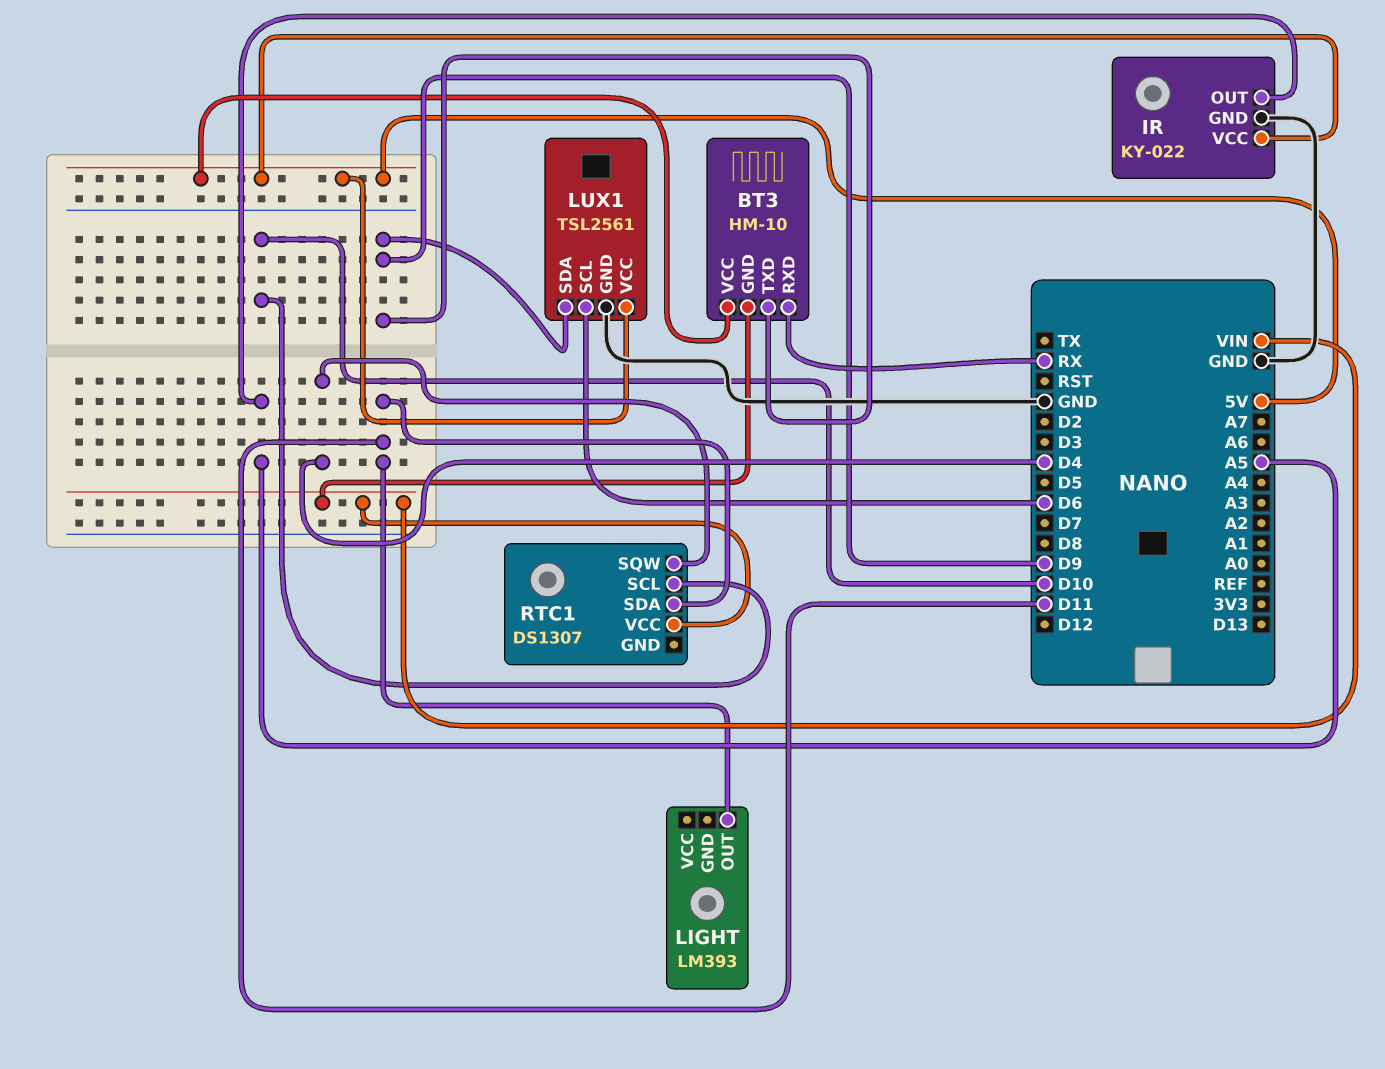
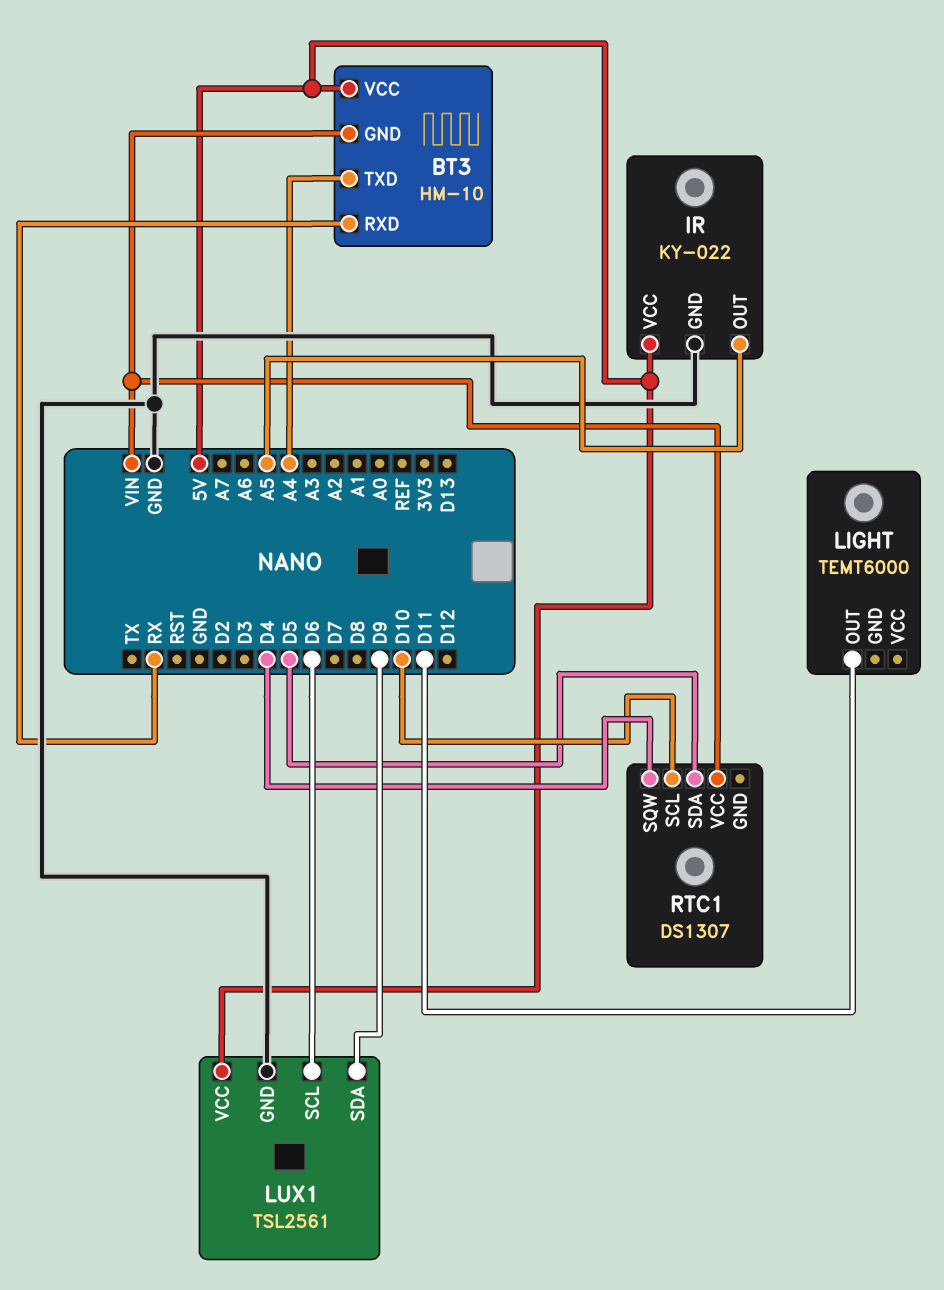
BT3 pin TXD: D9 -> A4
LIGHT: LM393 -> TEMT6000
RTC1 pin SDA: D11 -> D5

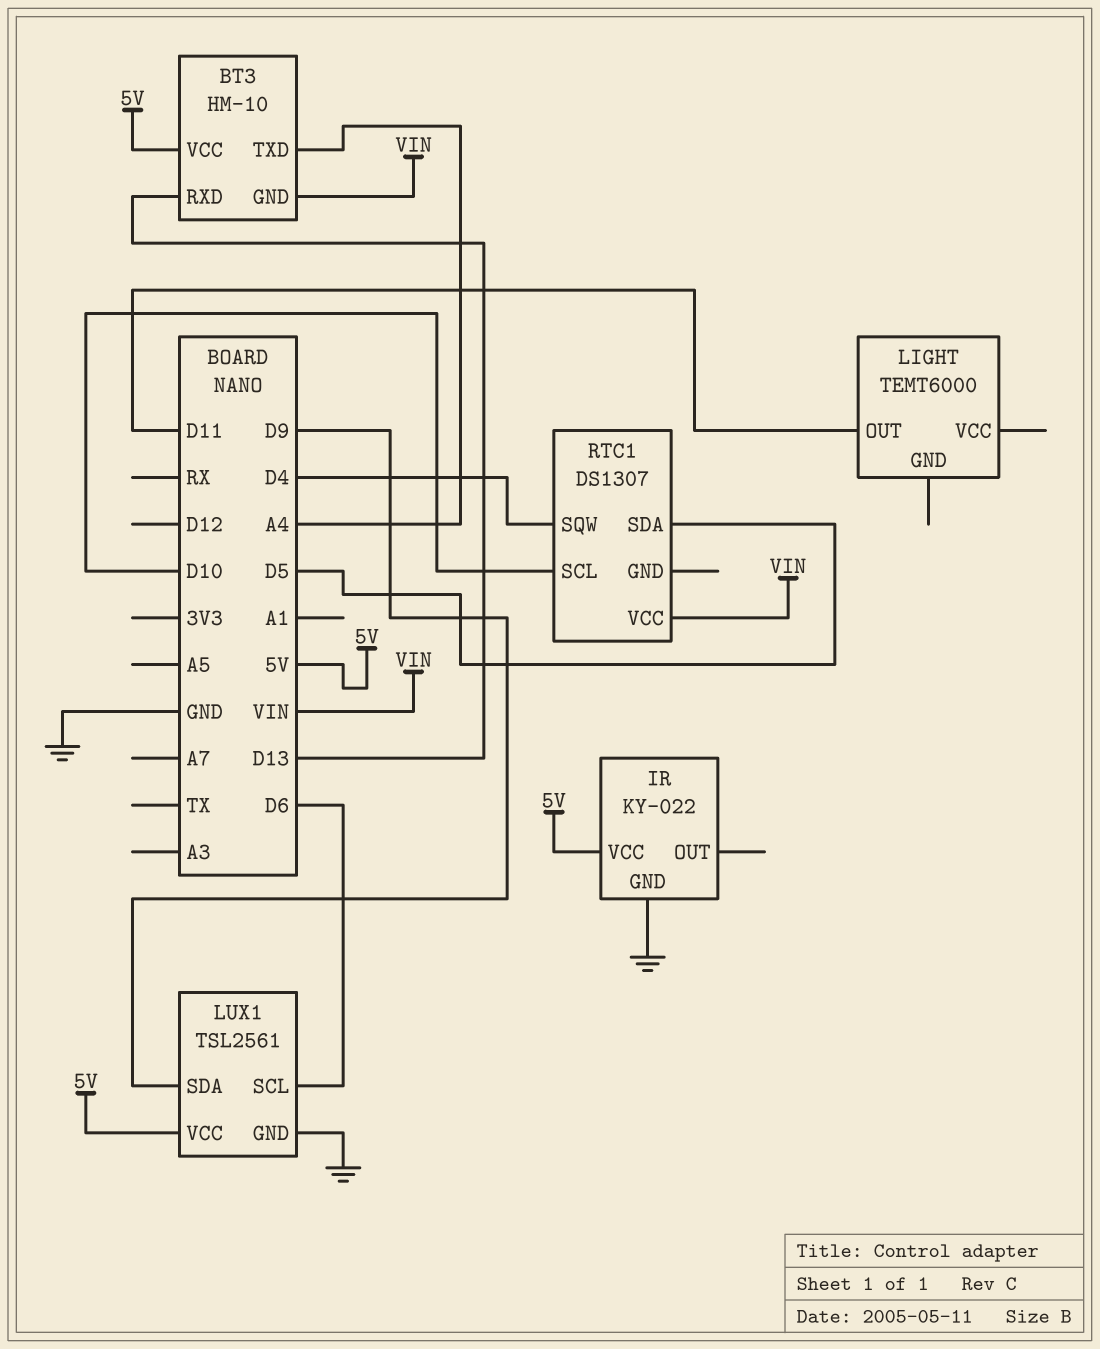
BT3 pin RXD: RX -> D13
IR pin OUT: A5 -> none

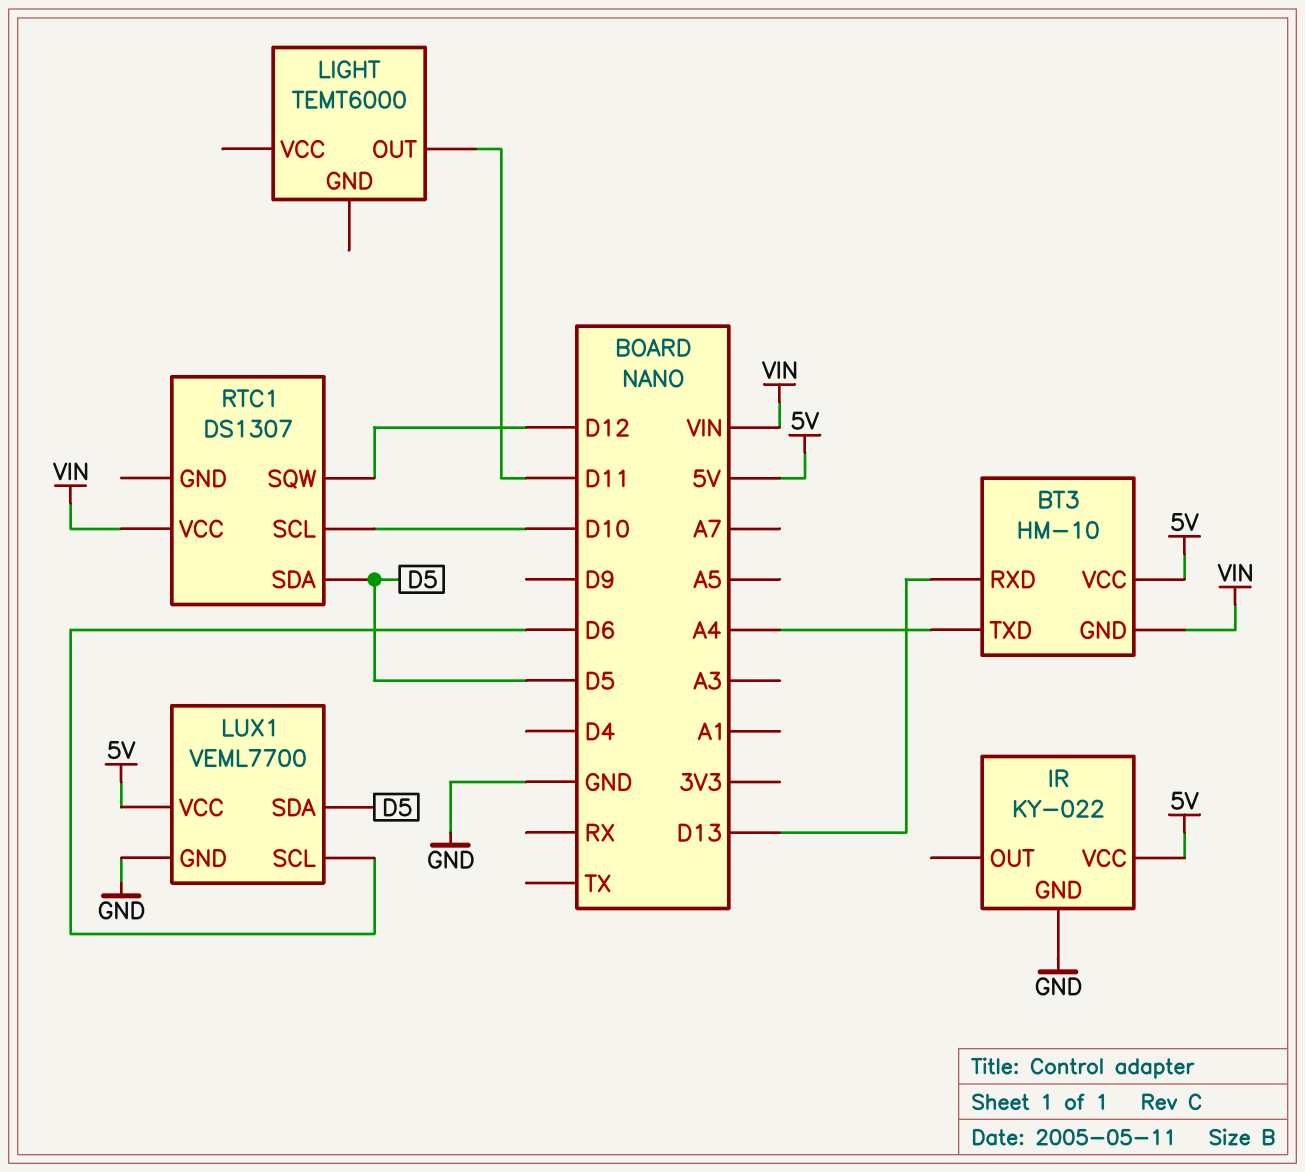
LUX1: TSL2561 -> VEML7700
LUX1 pin SDA: D9 -> D5
RTC1 pin SQW: D4 -> D12

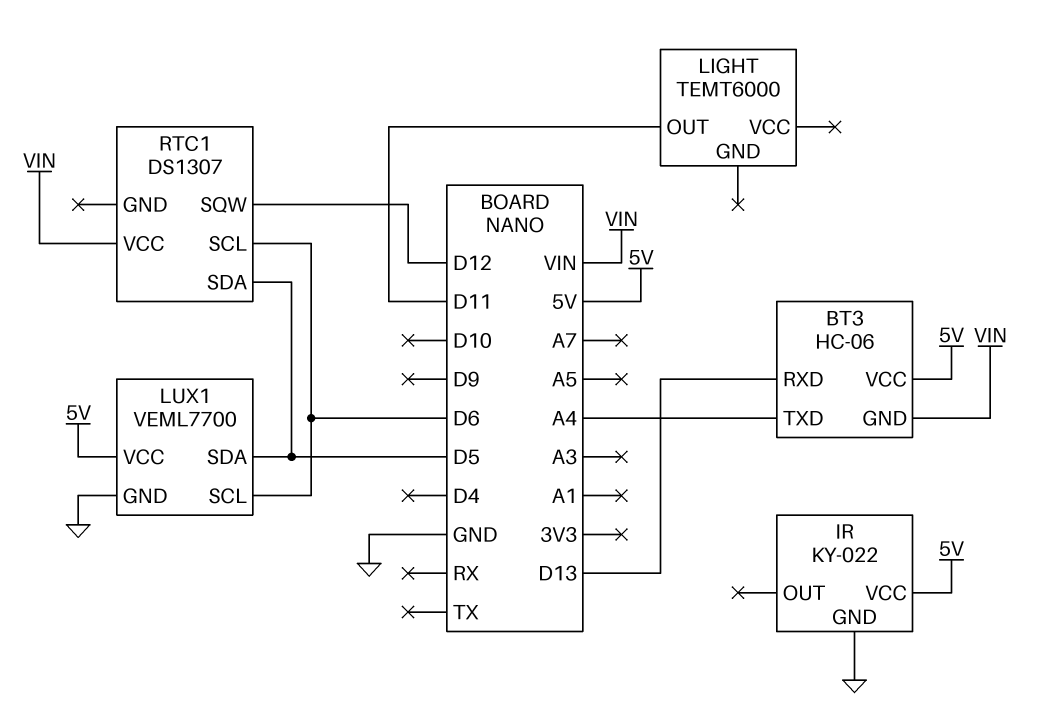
BT3: HM-10 -> HC-06
RTC1 pin SCL: D10 -> D6

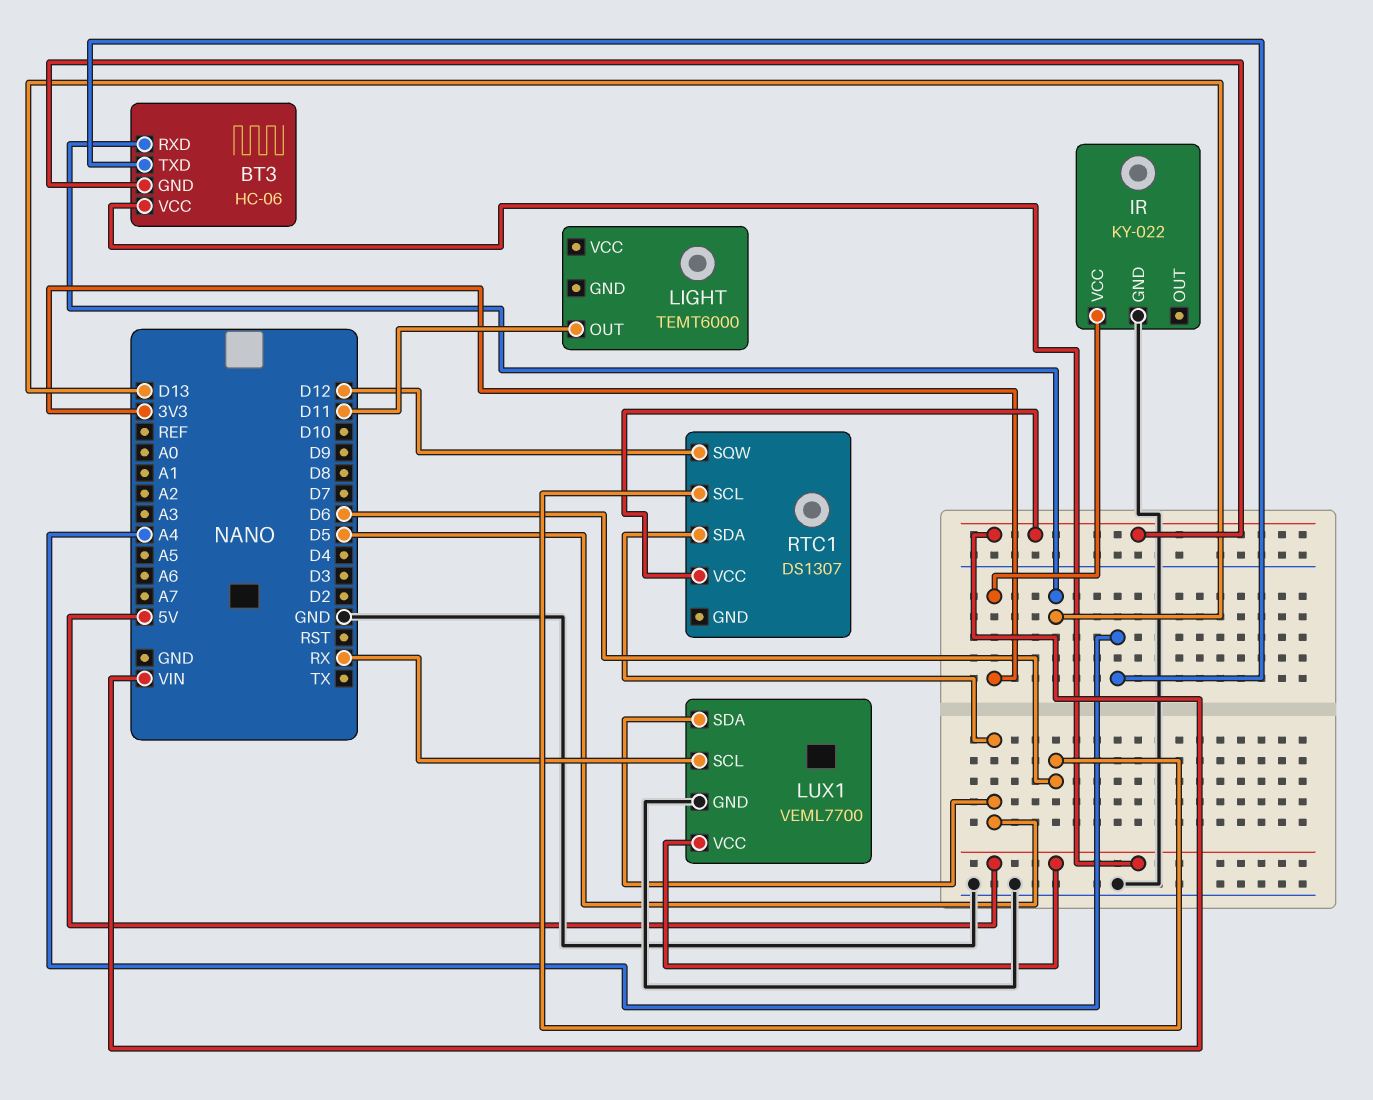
IR pin VCC: 5V -> 3V3
LUX1 pin SCL: D6 -> RX

